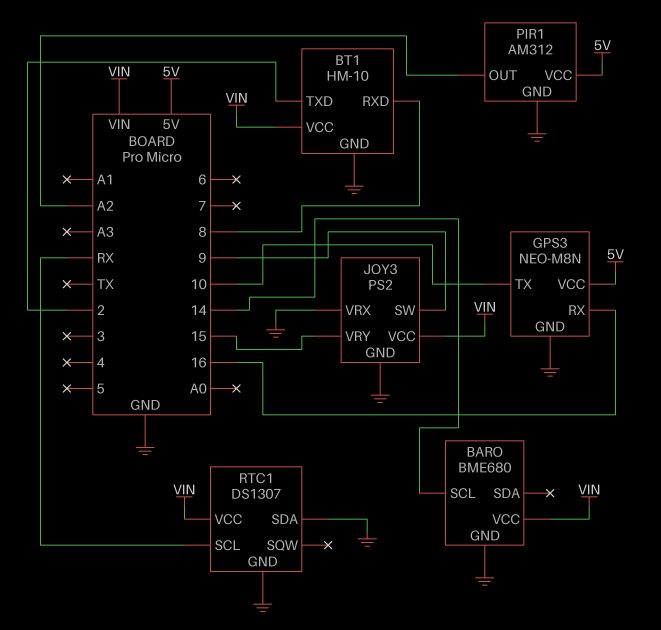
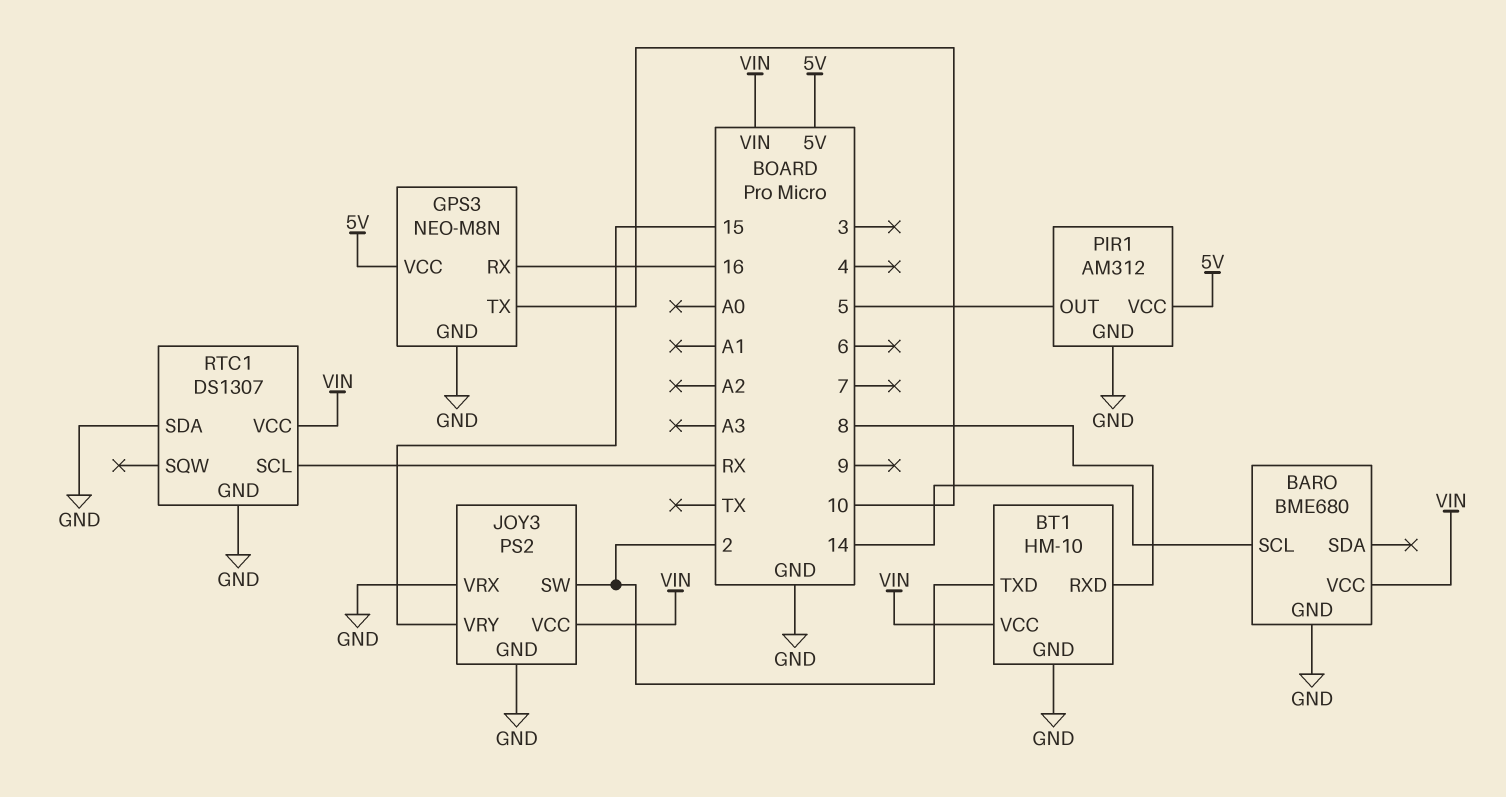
JOY3 pin SW: 9 -> 2
PIR1 pin OUT: A2 -> 5

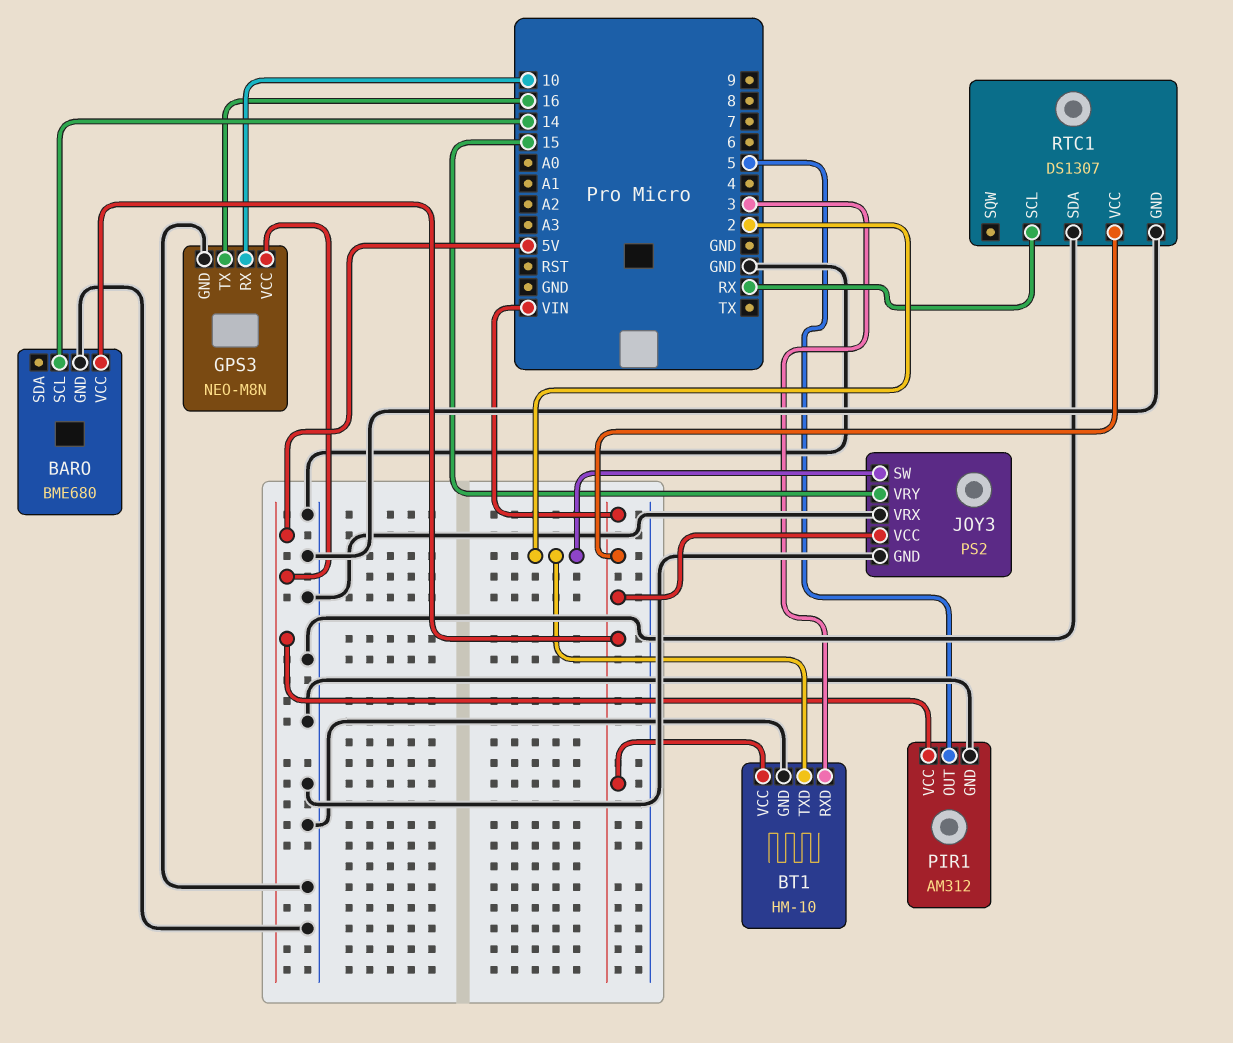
BT1 pin RXD: 8 -> 3
GPS3 pin RX: 16 -> 10
GPS3 pin TX: 10 -> 16

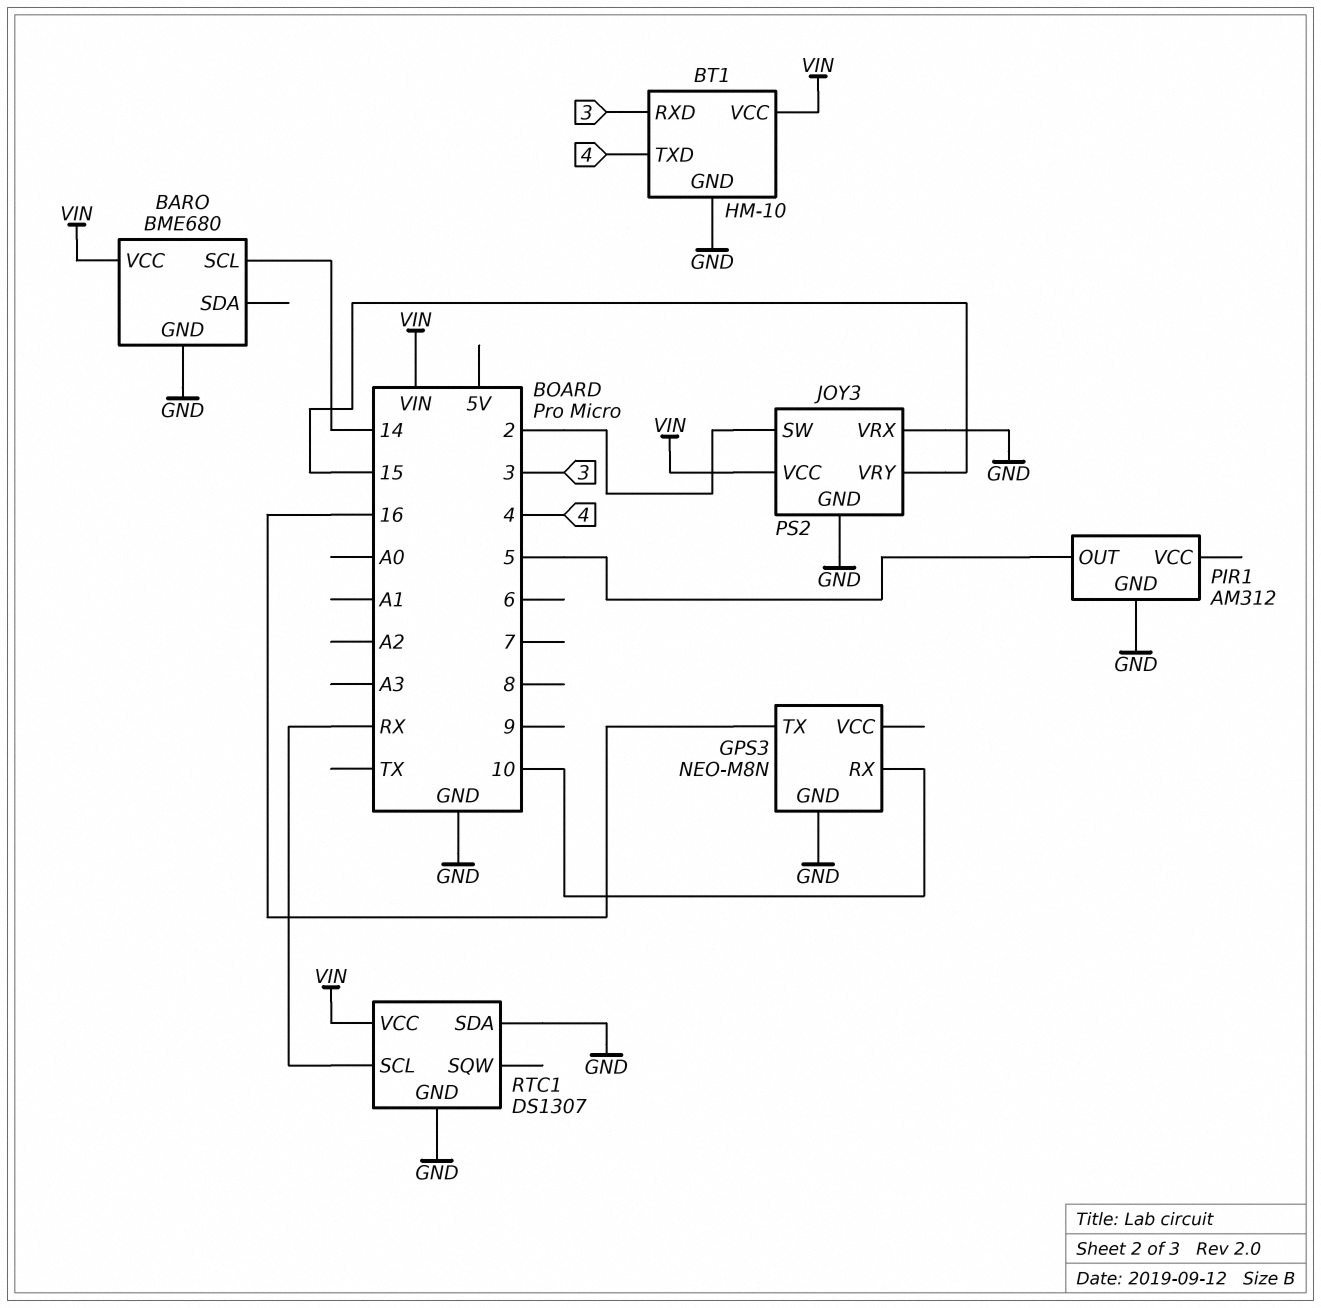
BT1 pin TXD: 2 -> 4
GPS3 pin VCC: 5V -> none
PIR1 pin VCC: 5V -> none

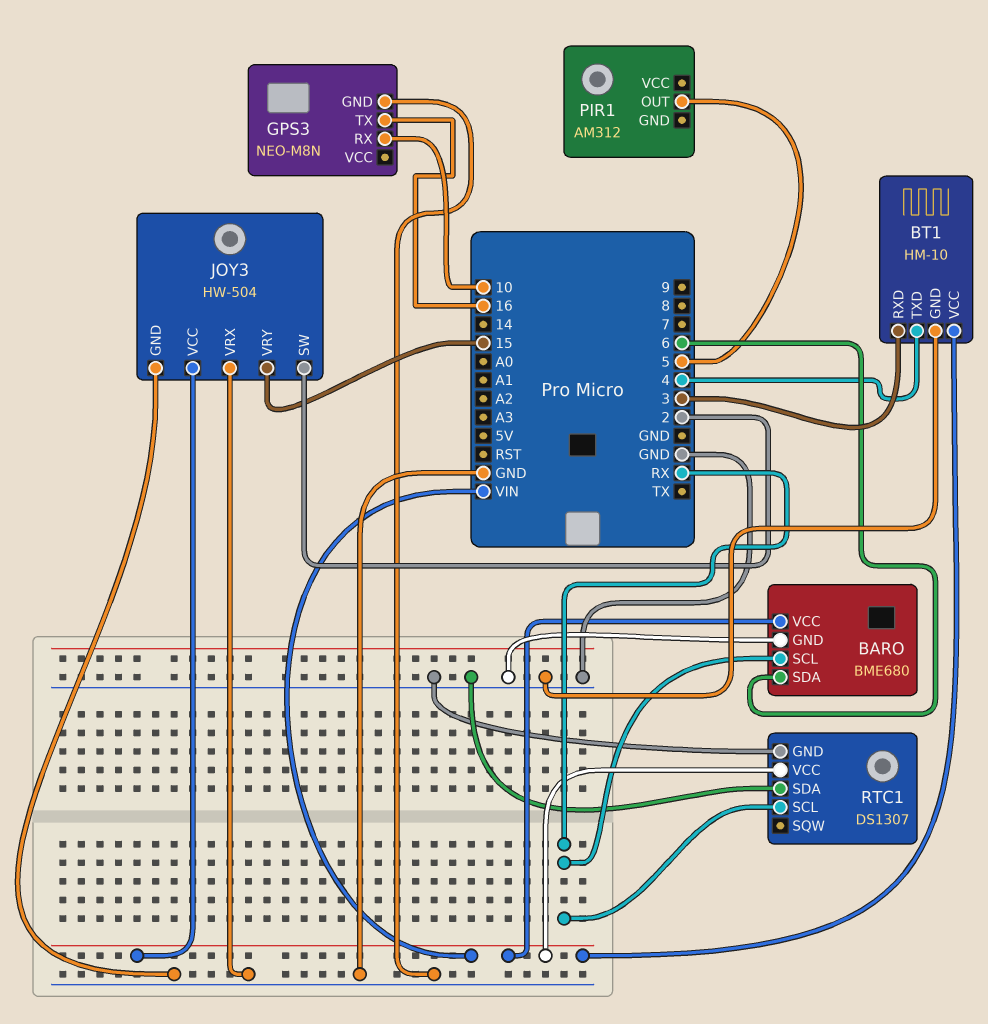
BARO pin SCL: 14 -> RX
BARO pin SDA: none -> 6
JOY3: PS2 -> HW-504
PIR1 pin GND: GND -> none

